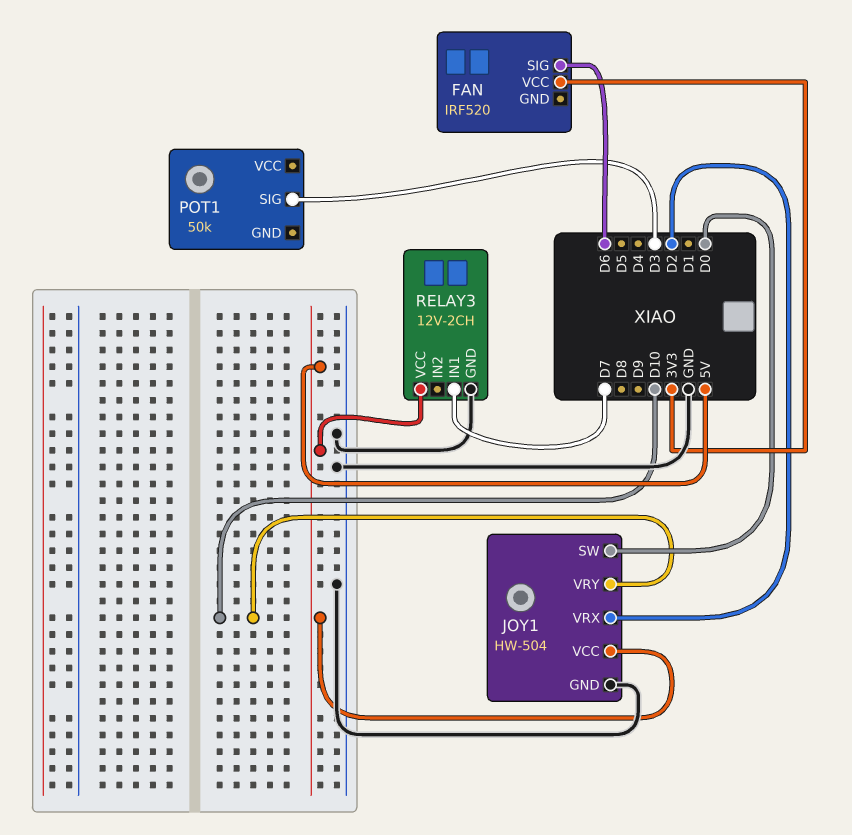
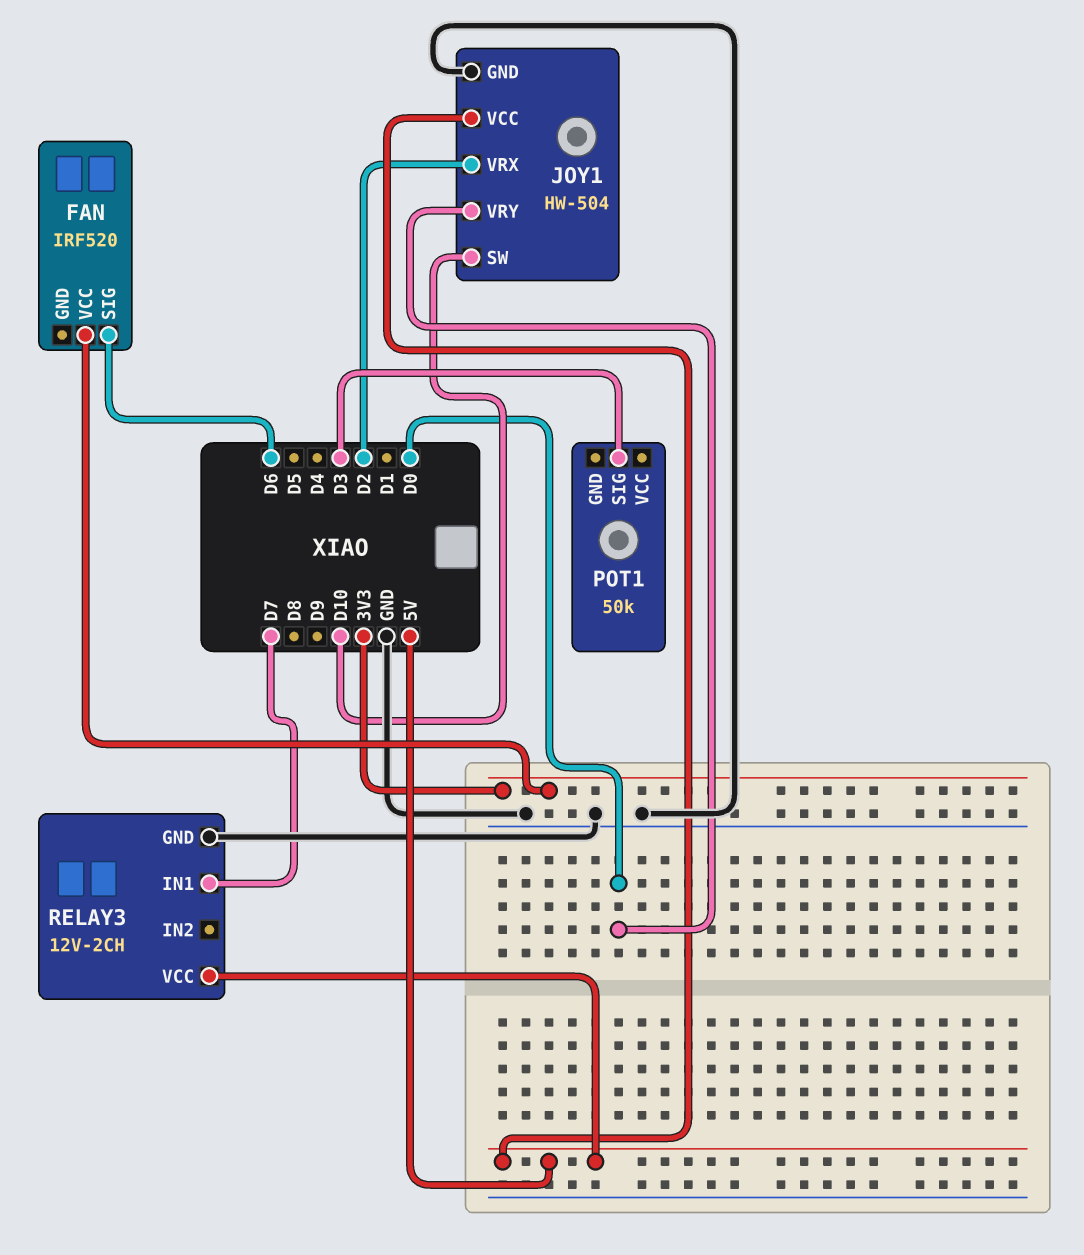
JOY1 pin SW: D0 -> D10
JOY1 pin VRY: D10 -> D0

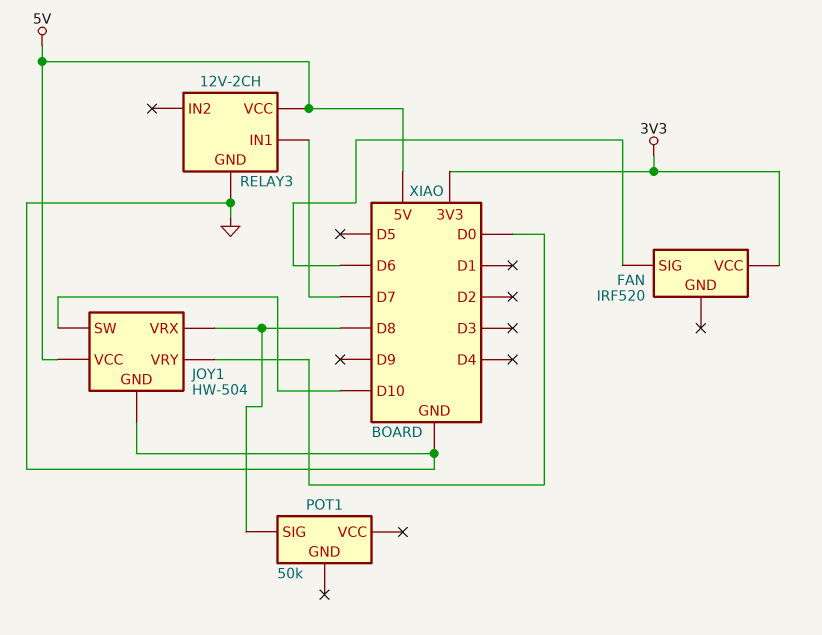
JOY1 pin VRX: D2 -> D8
POT1 pin SIG: D3 -> D8

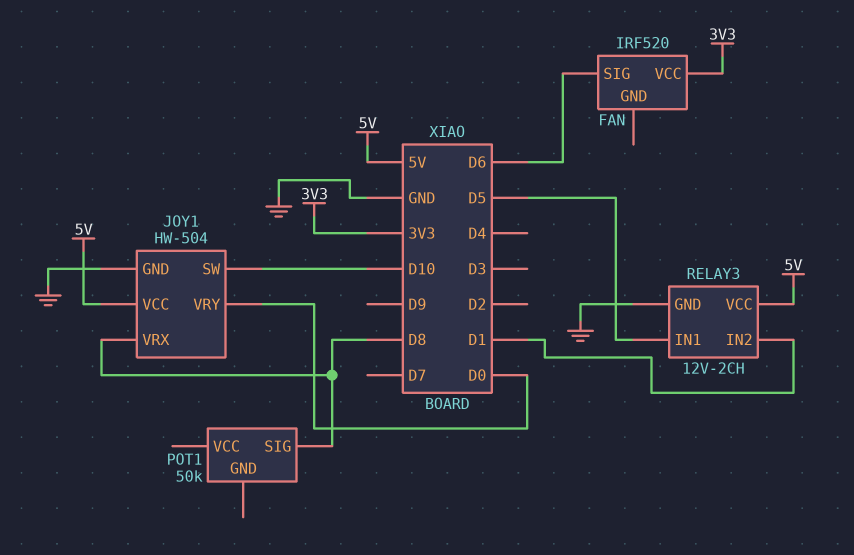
RELAY3 pin IN1: D7 -> D5
RELAY3 pin IN2: none -> D1

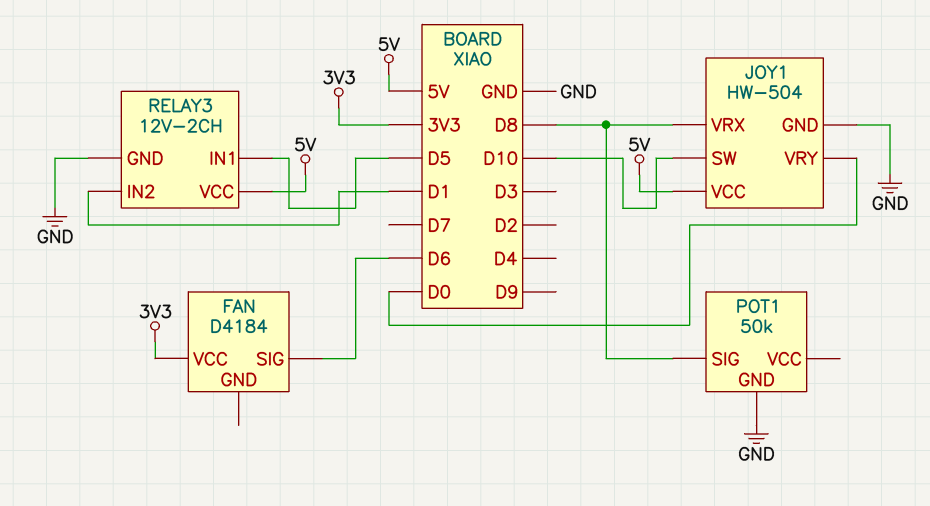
FAN: IRF520 -> D4184
POT1 pin GND: none -> GND

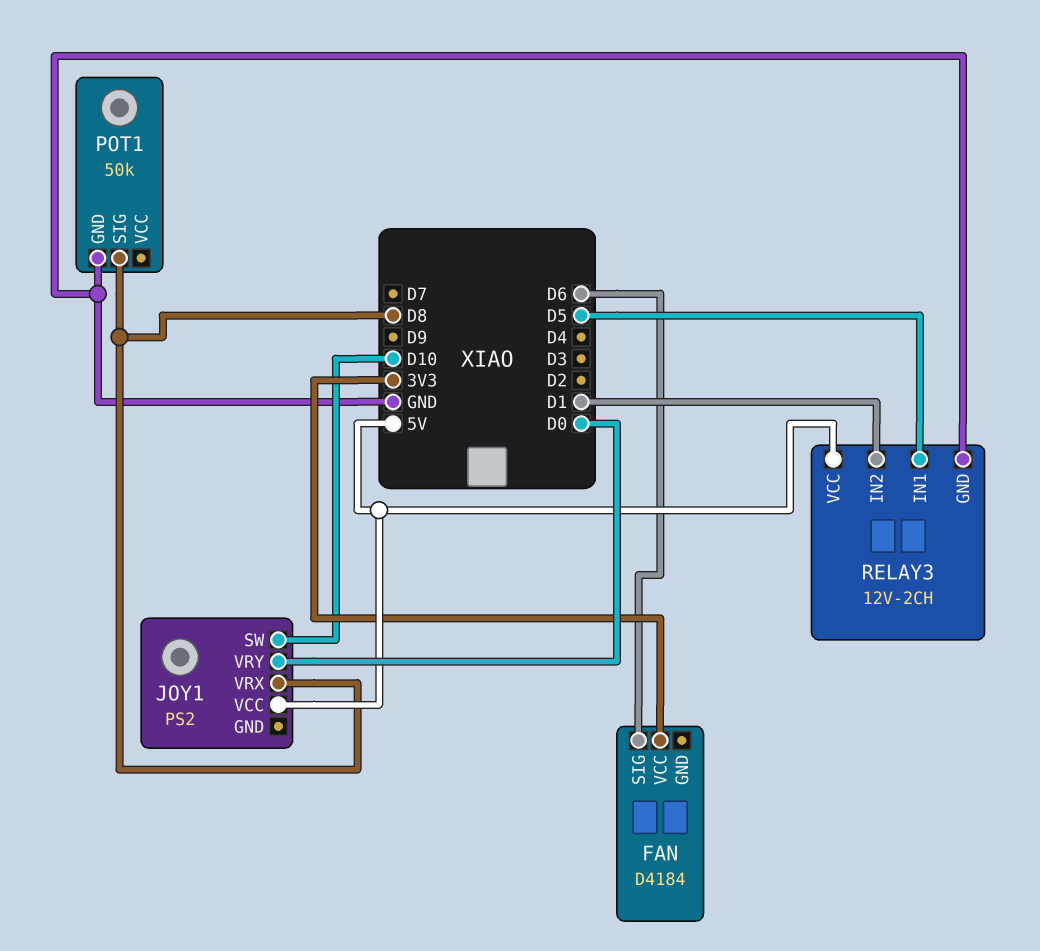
JOY1: HW-504 -> PS2
JOY1 pin GND: GND -> none

